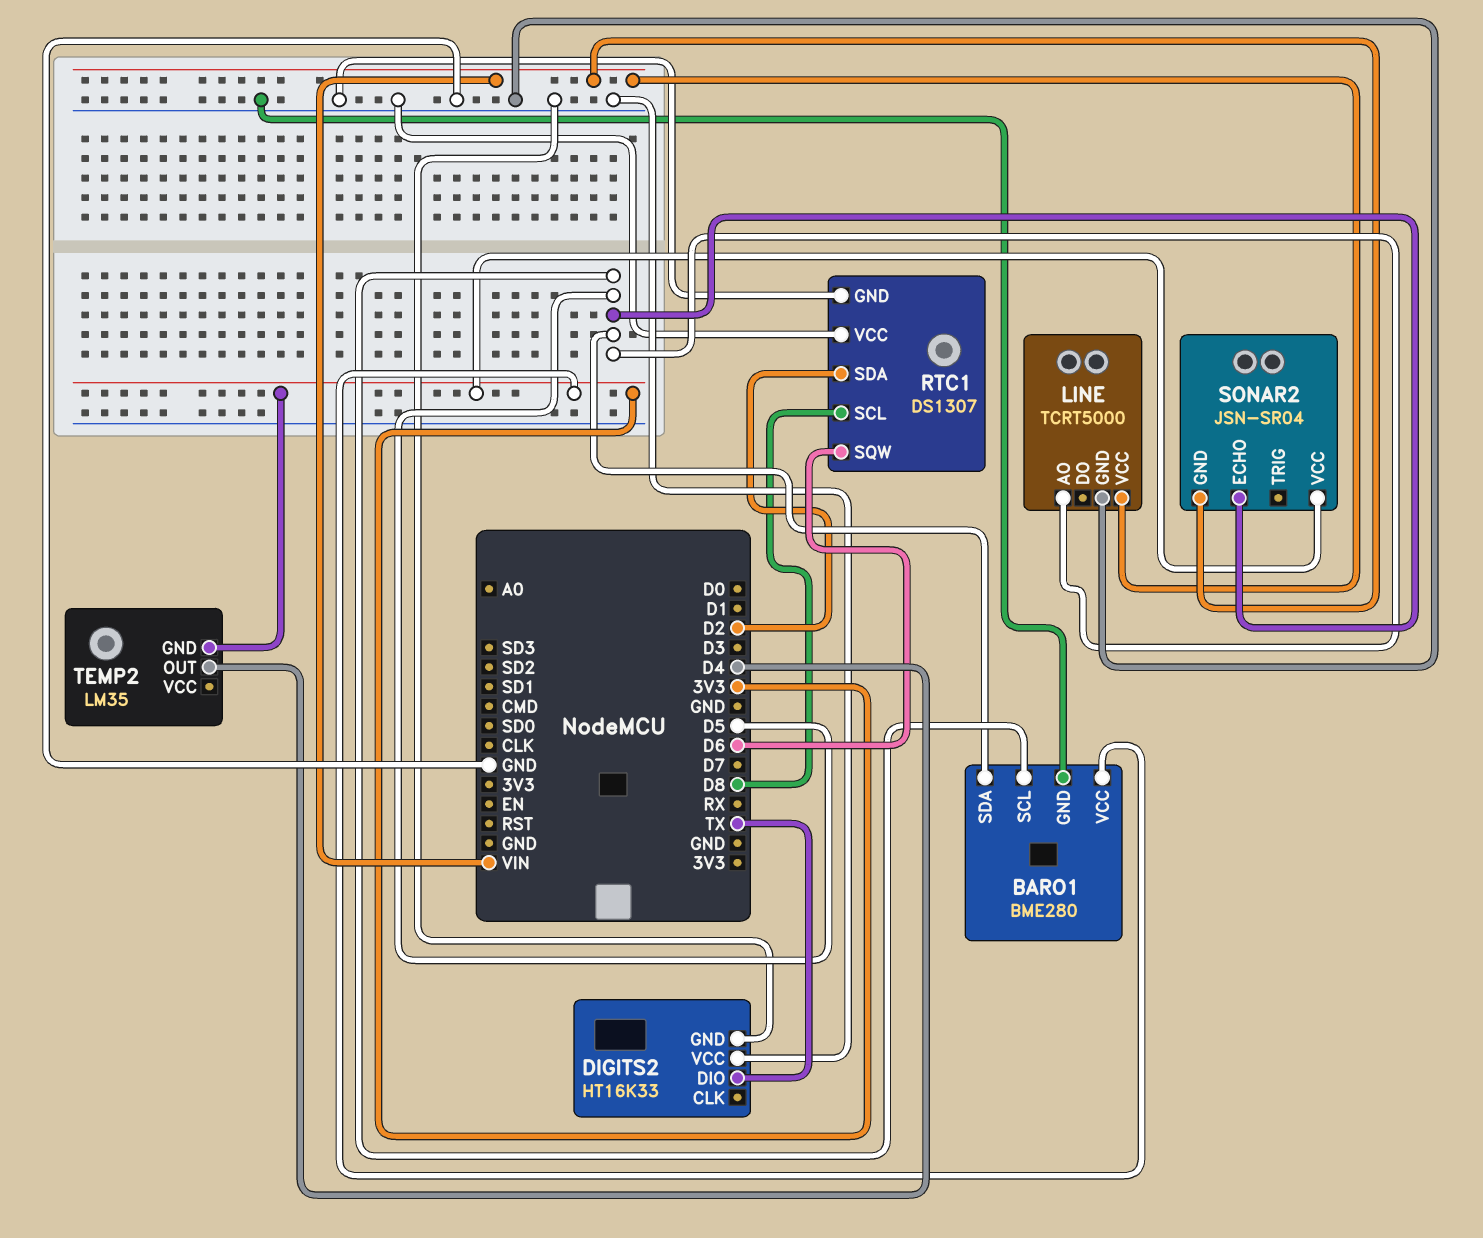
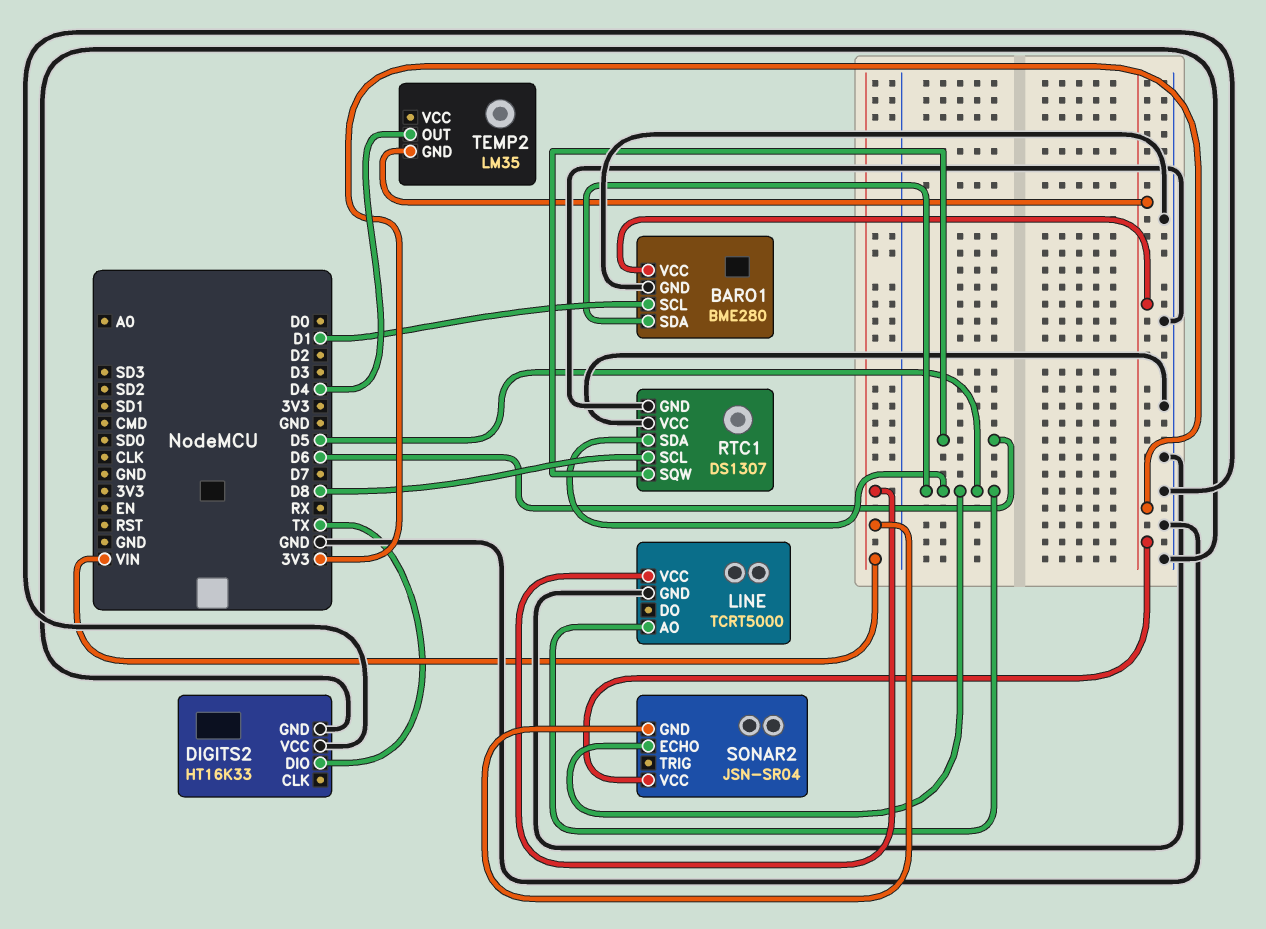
BARO1 pin SCL: D5 -> D1
RTC1 pin SDA: D2 -> D5

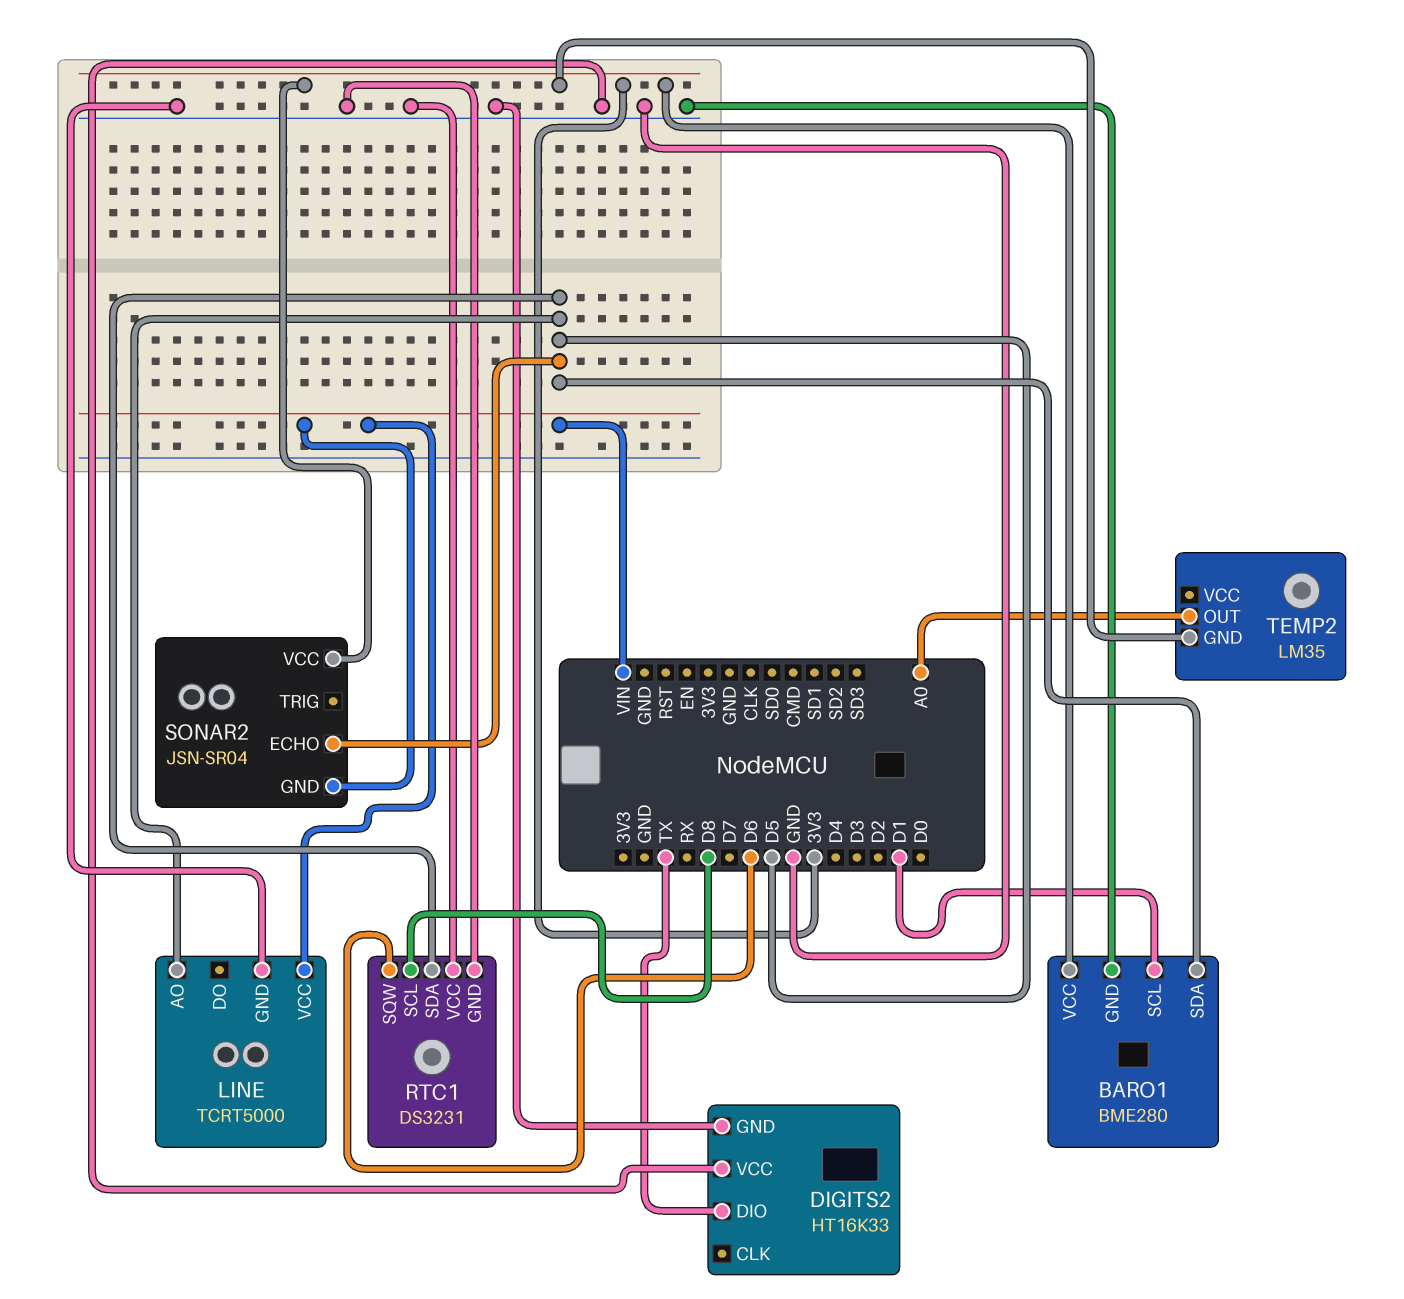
RTC1: DS1307 -> DS3231
TEMP2 pin OUT: D4 -> A0

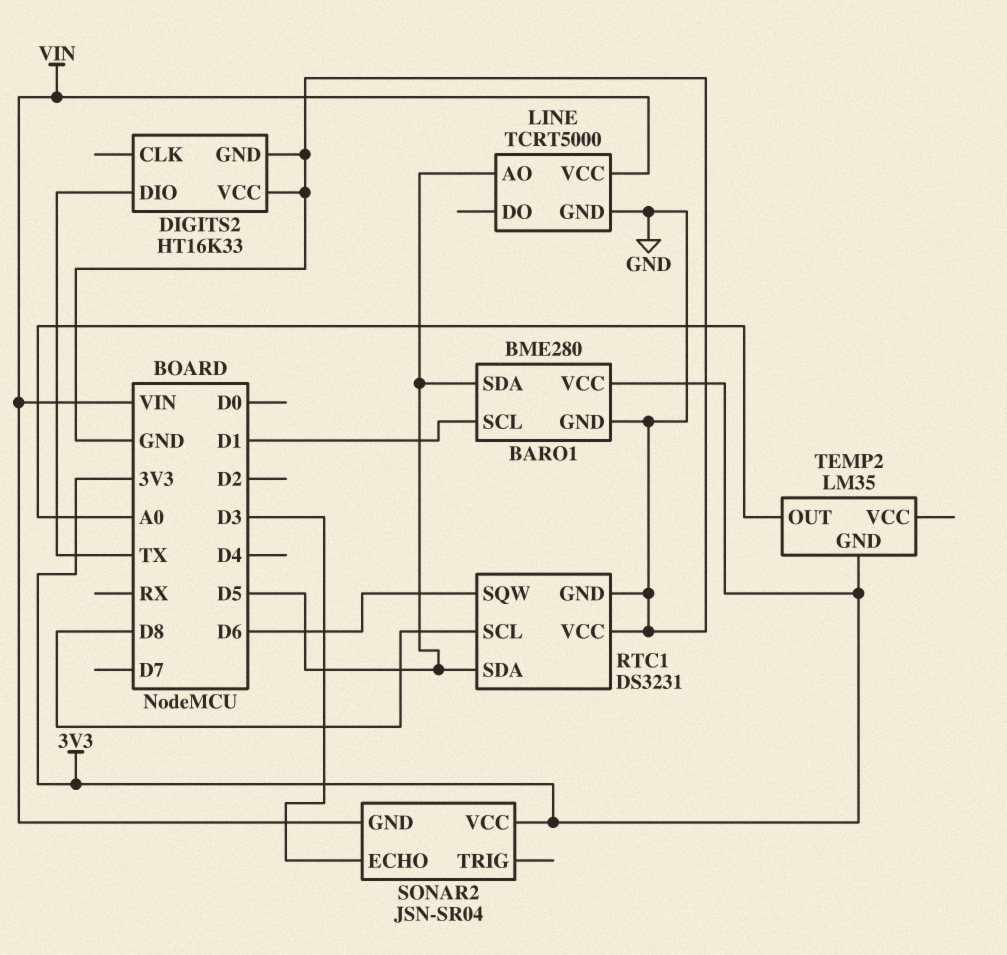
SONAR2 pin ECHO: D5 -> D3

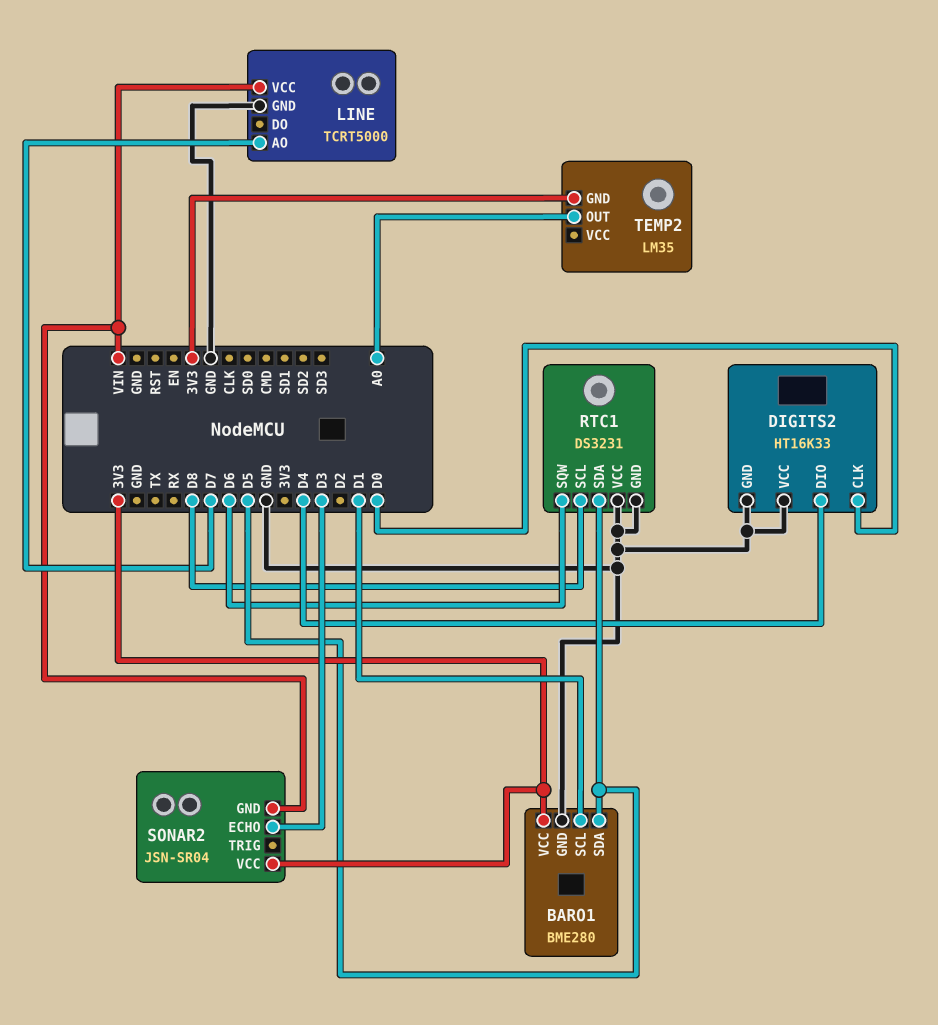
DIGITS2 pin CLK: none -> D0
DIGITS2 pin DIO: TX -> D4
LINE pin AO: D5 -> D7

